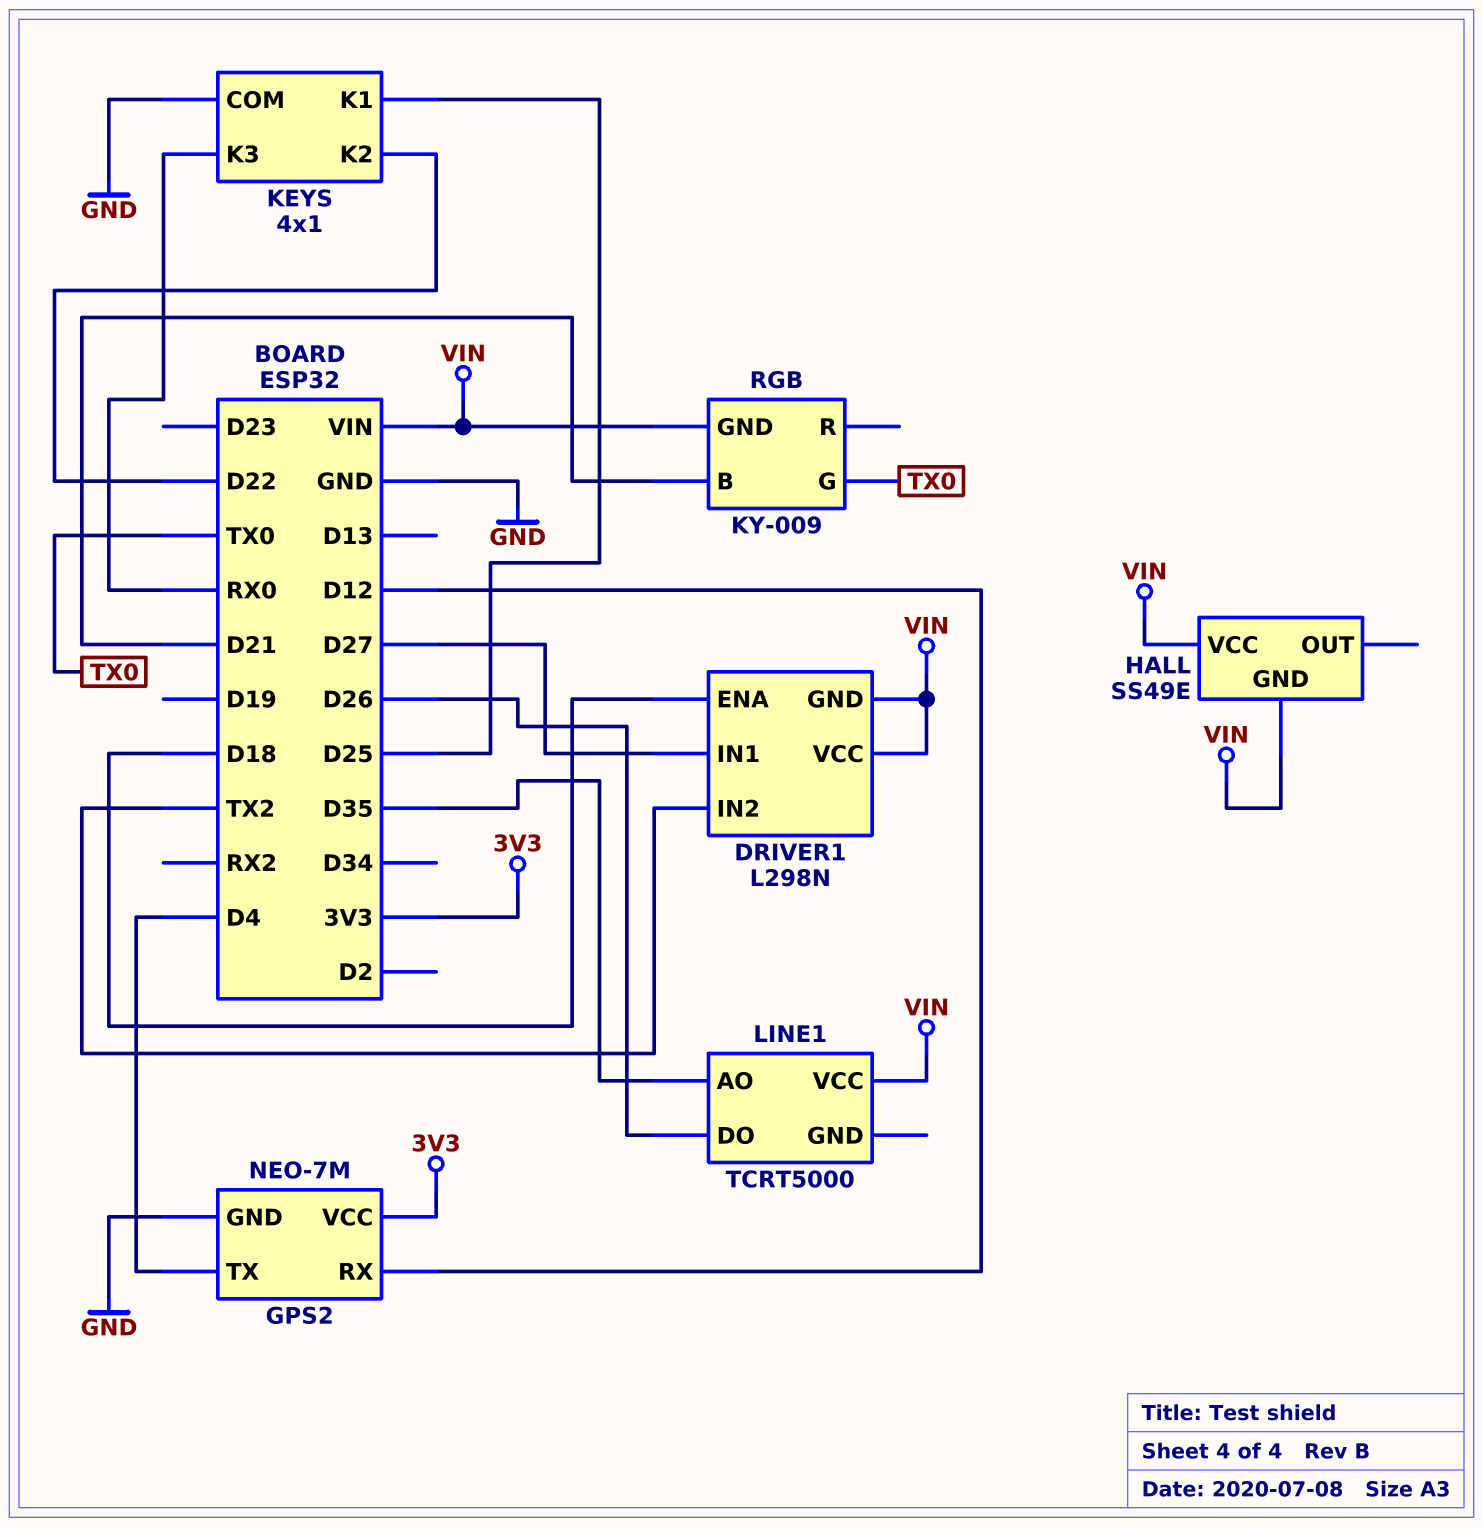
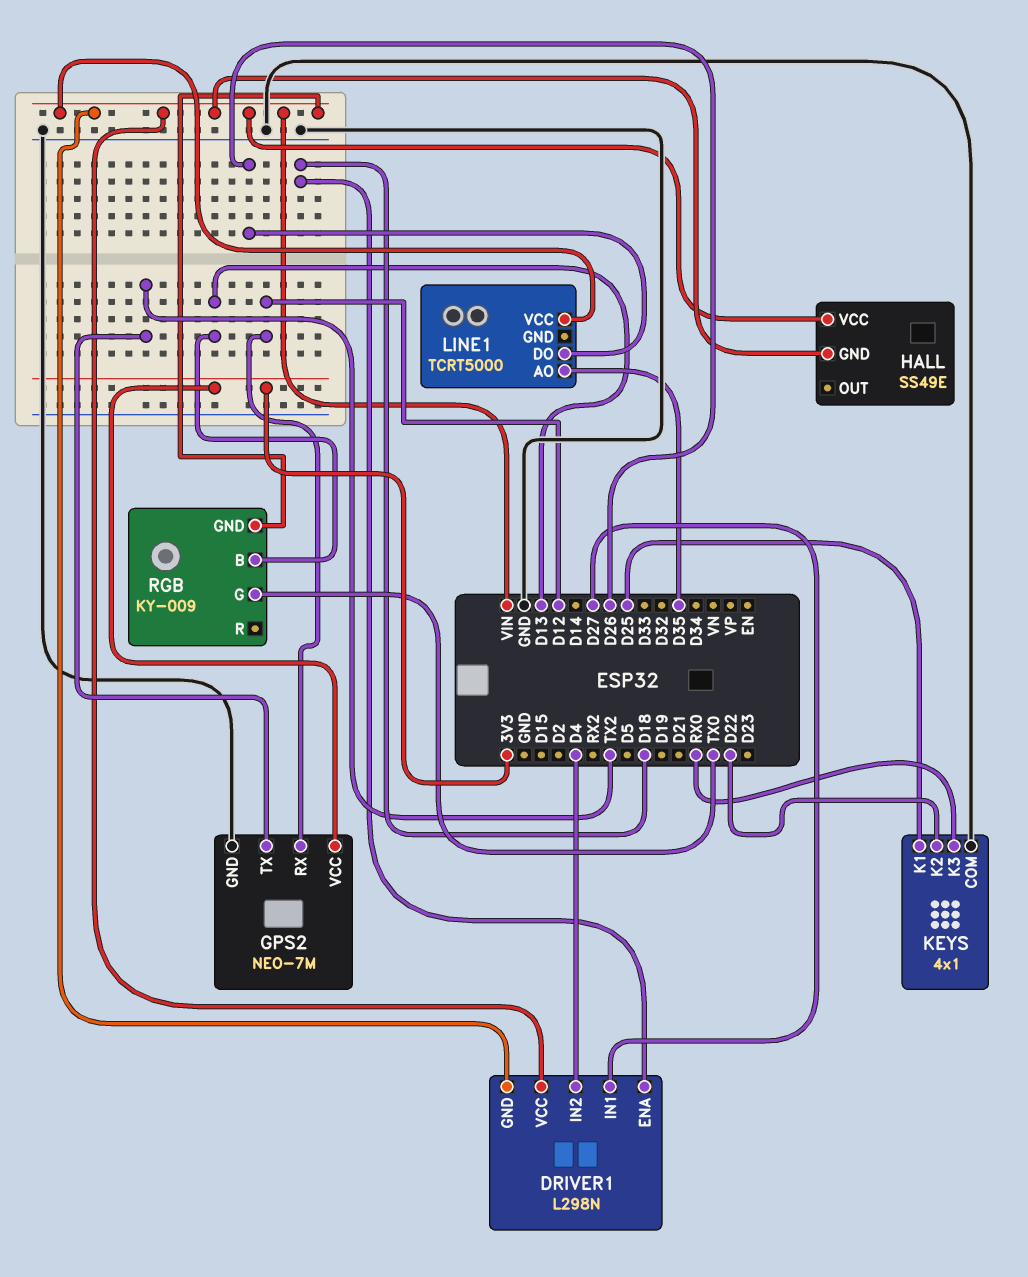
DRIVER1 pin IN2: TX2 -> D4
GPS2 pin TX: D4 -> TX2
RGB pin B: D21 -> D13

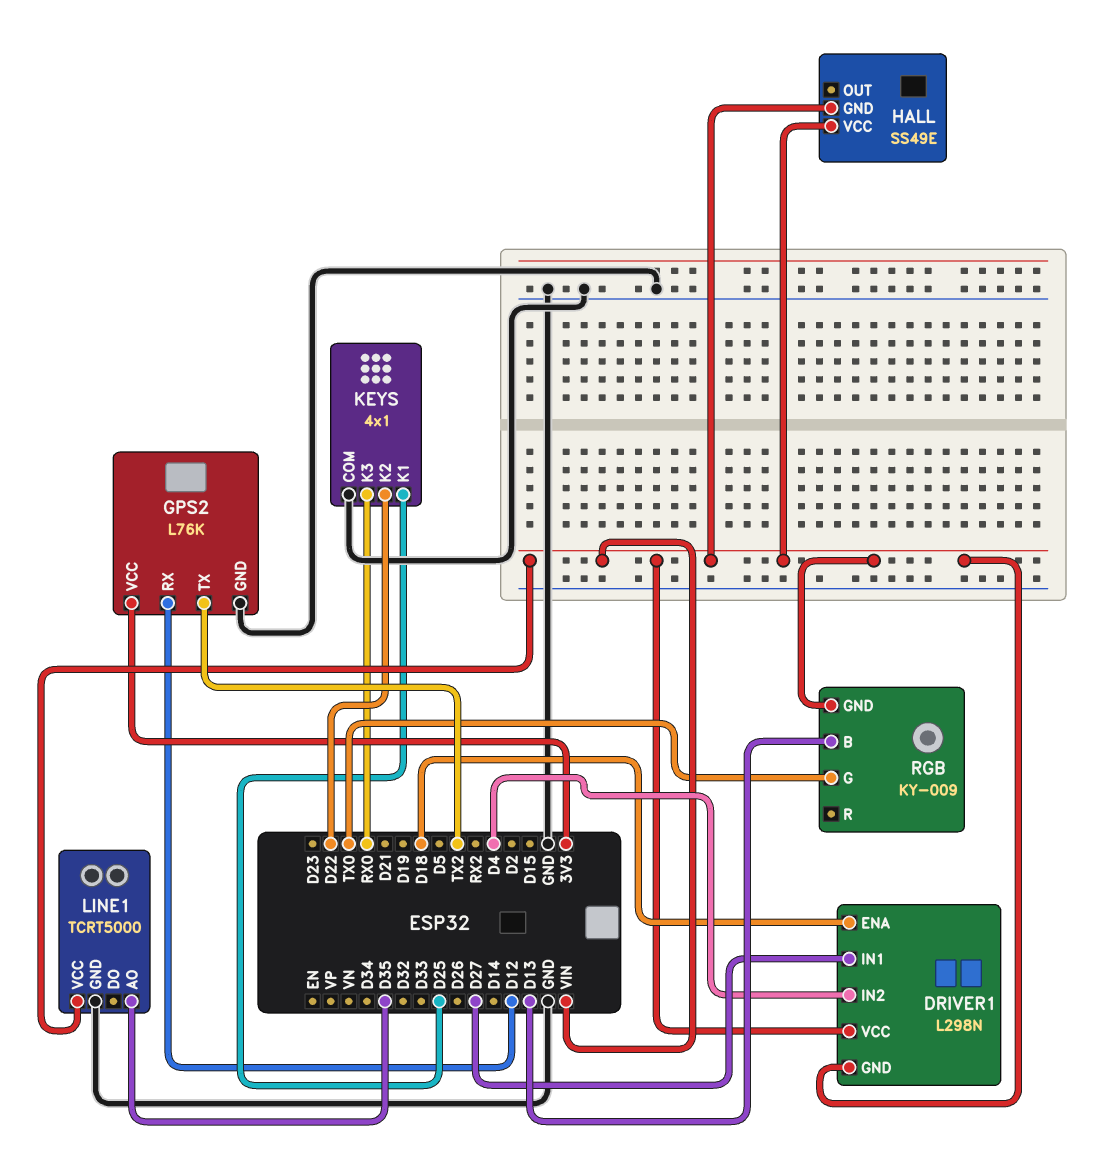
GPS2: NEO-7M -> L76K
LINE1 pin DO: D26 -> none
LINE1 pin GND: none -> GND

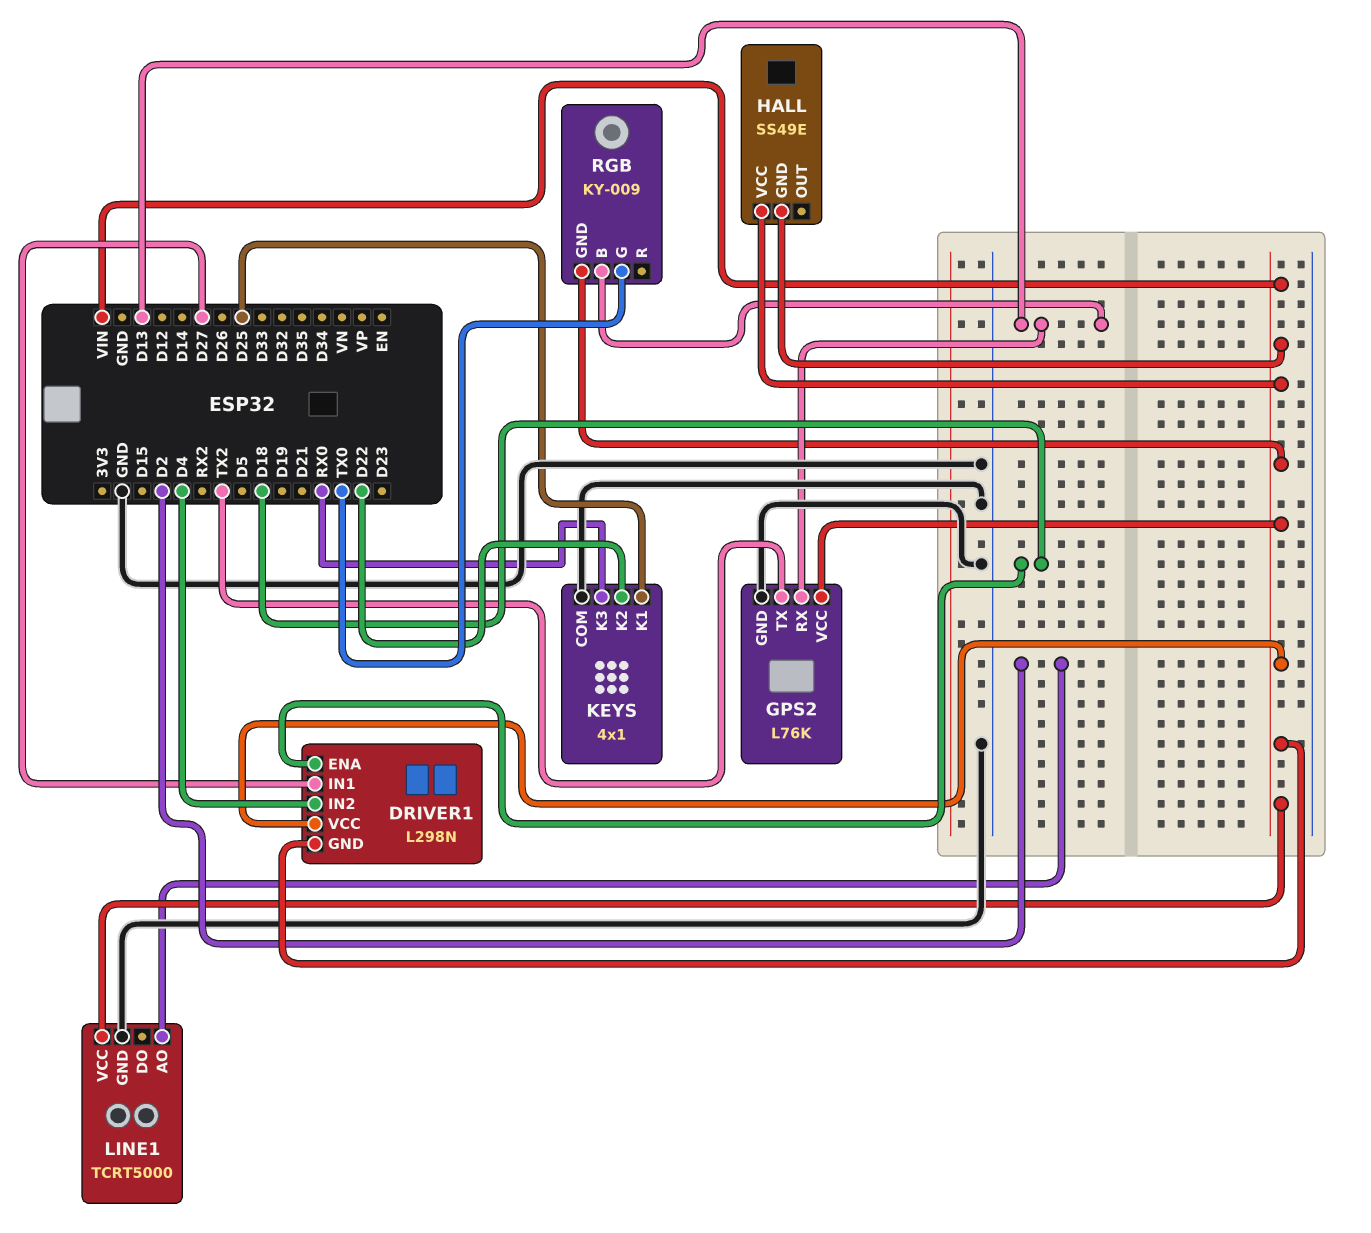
GPS2 pin RX: D12 -> D13
GPS2 pin VCC: 3V3 -> VIN
LINE1 pin AO: D35 -> D2

